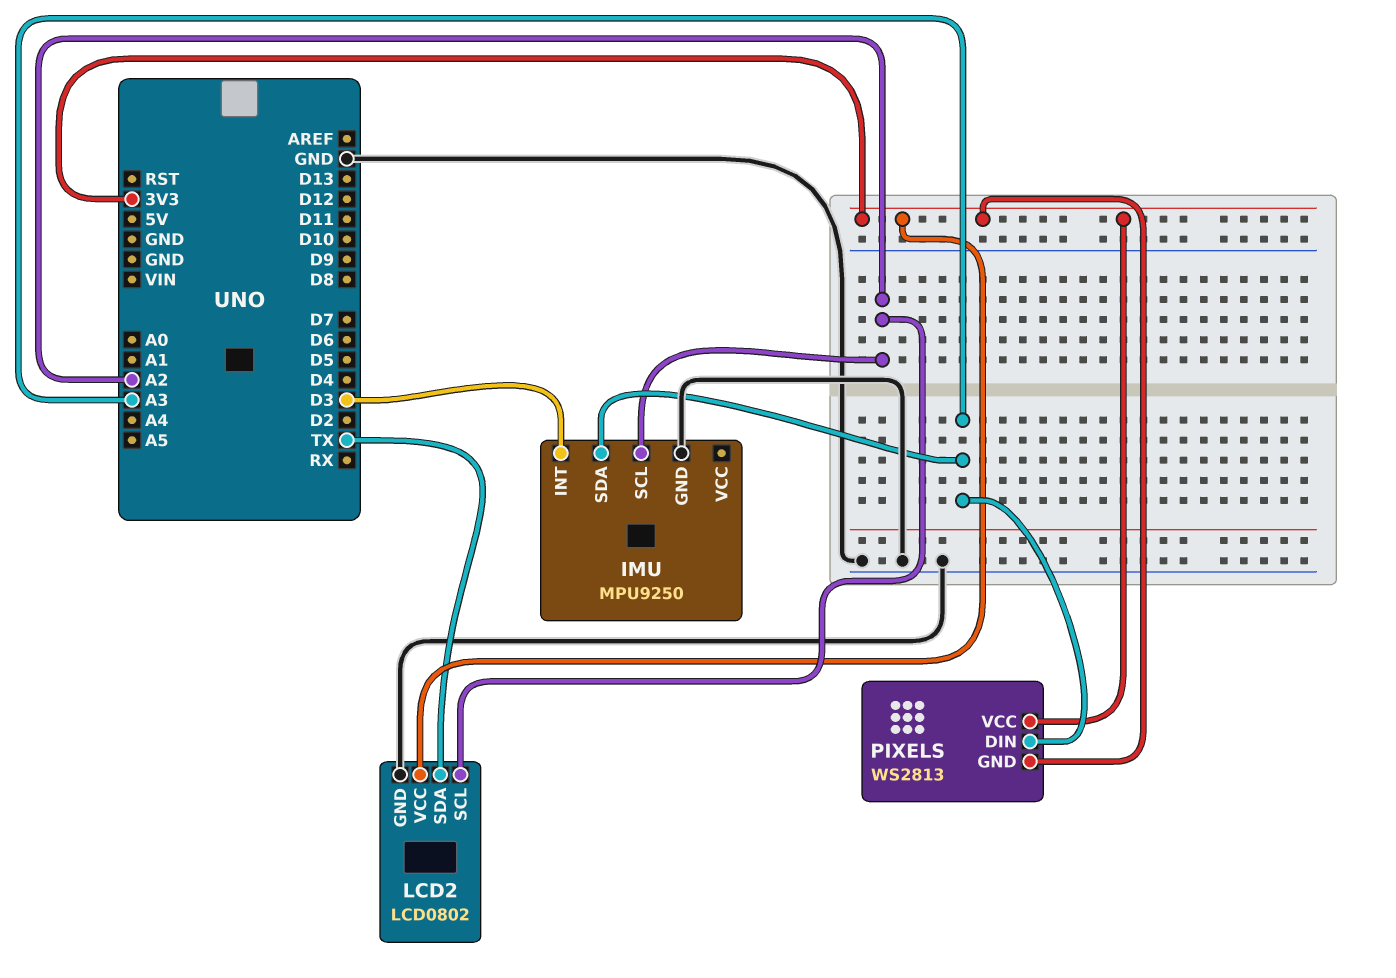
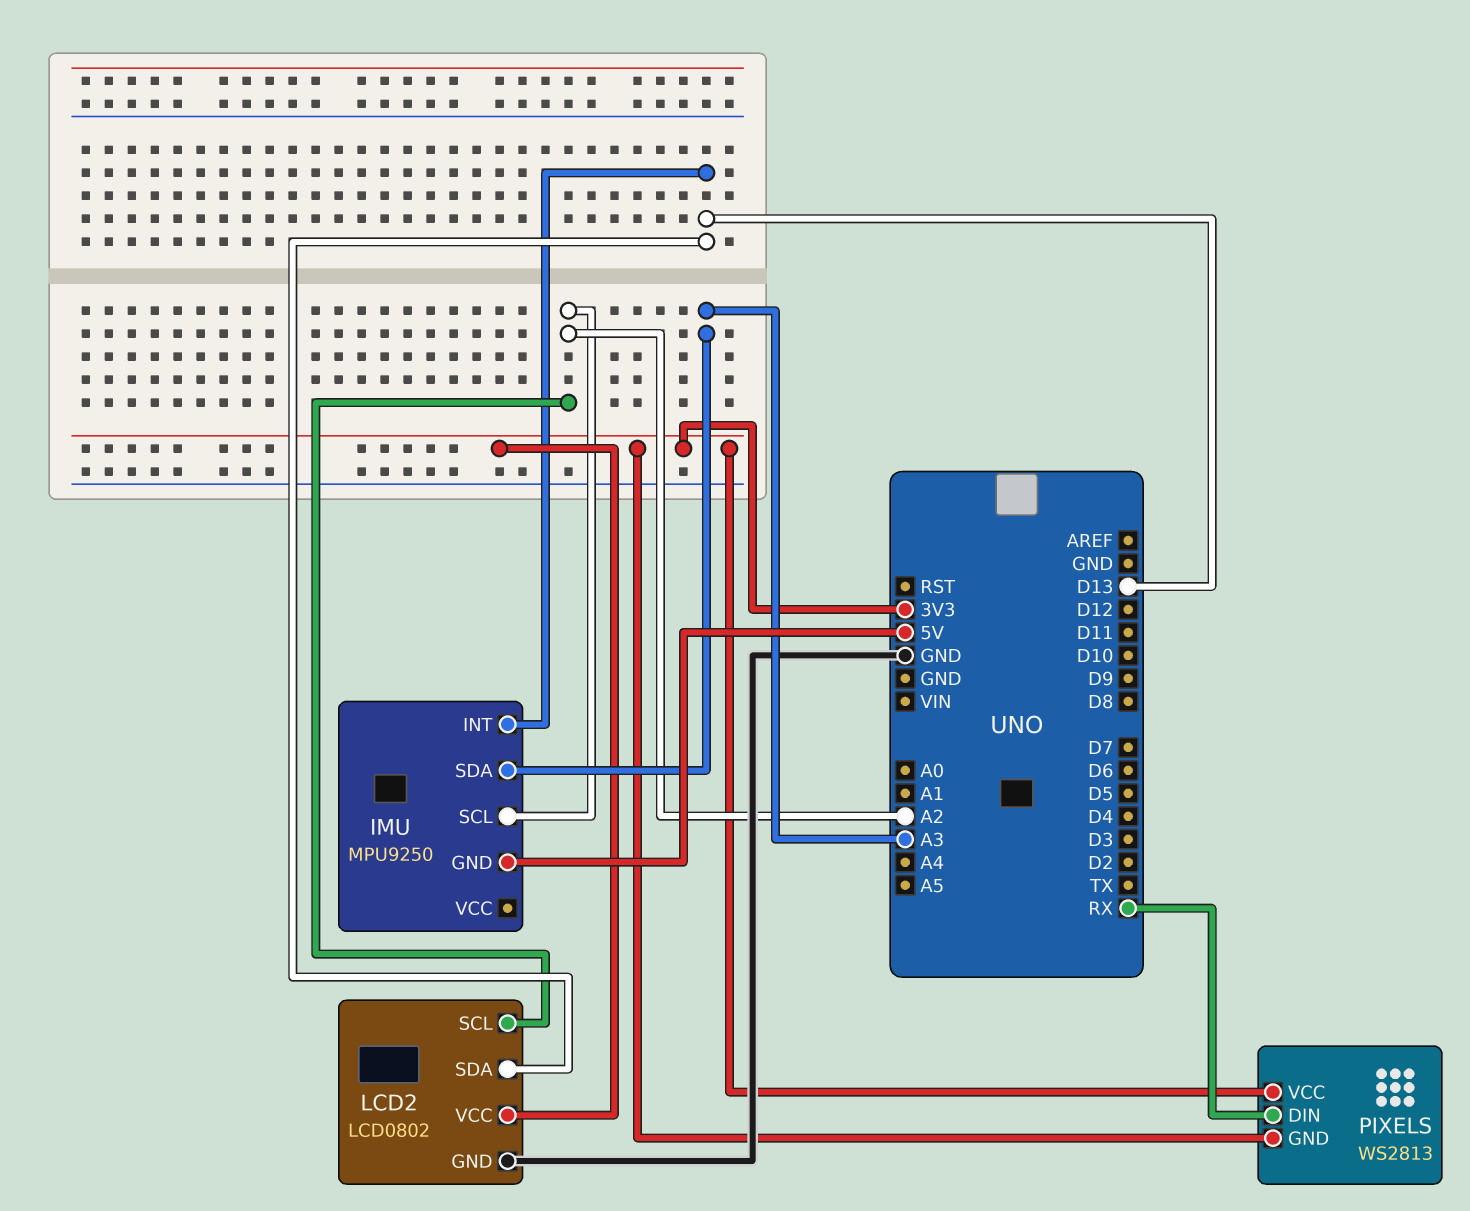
IMU pin GND: GND -> 5V
IMU pin INT: D3 -> D13
LCD2 pin SDA: TX -> D13
PIXELS pin DIN: A3 -> RX

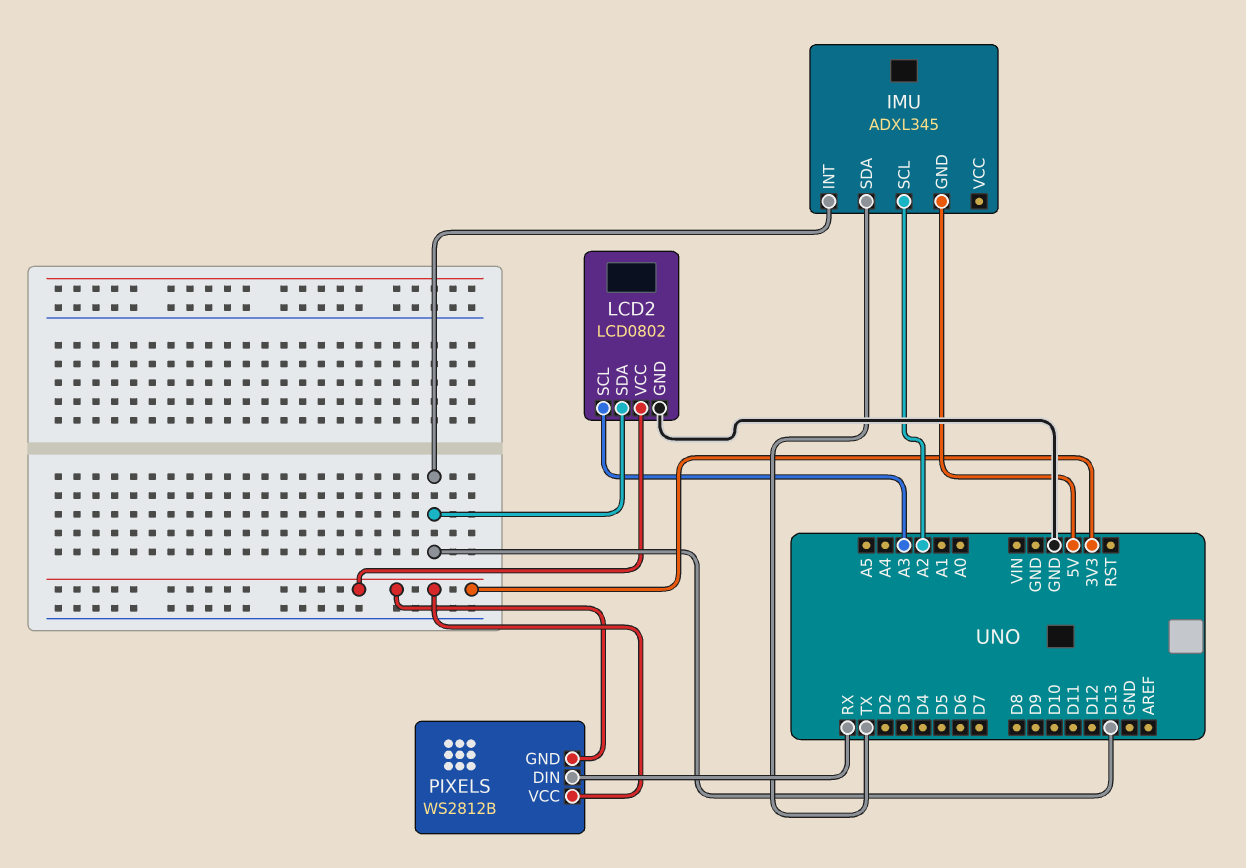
IMU: MPU9250 -> ADXL345
IMU pin SDA: A3 -> TX
LCD2 pin SCL: A2 -> A3
PIXELS: WS2813 -> WS2812B

